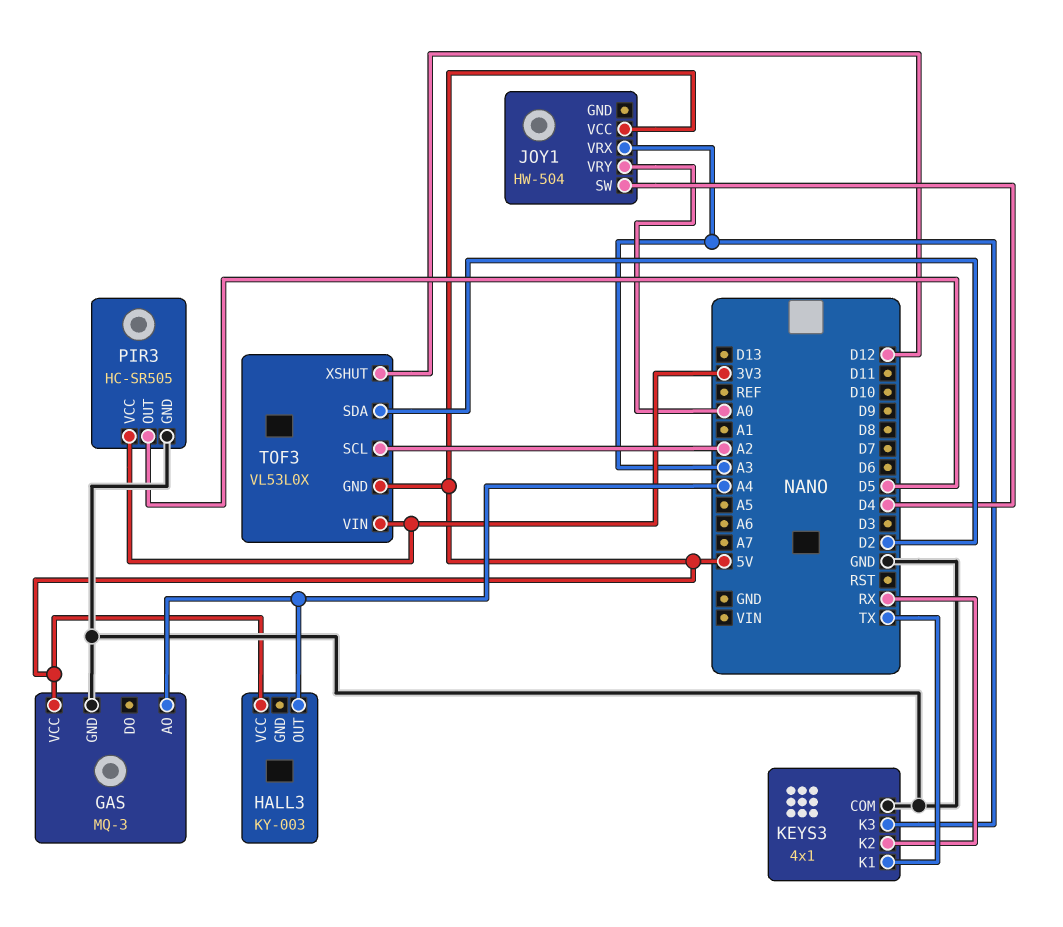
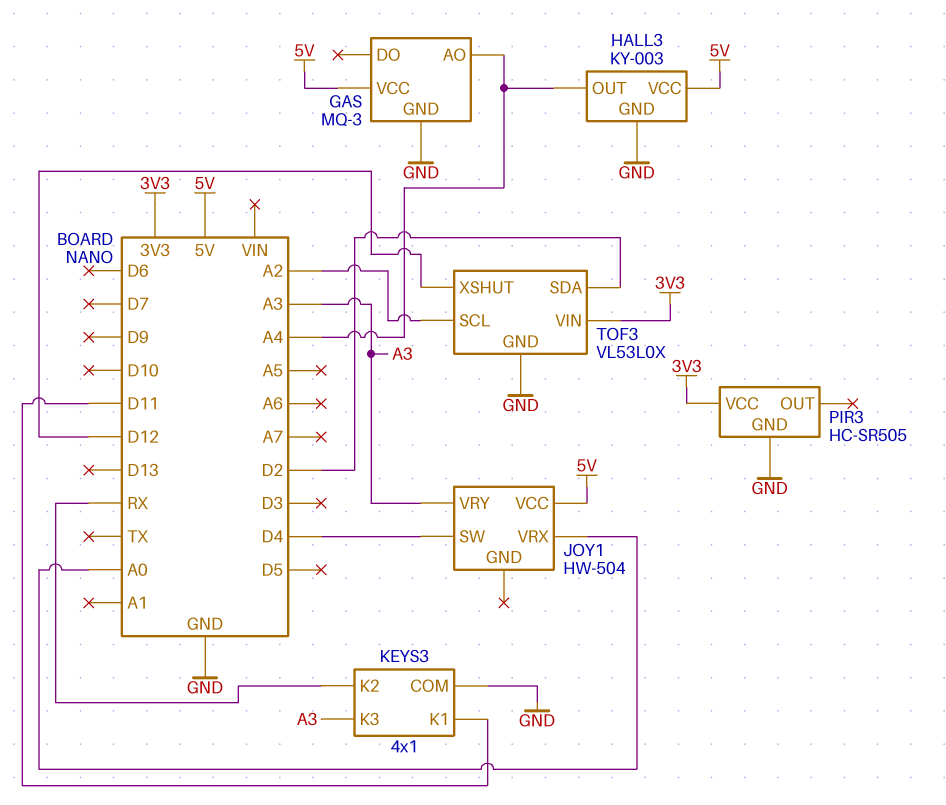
HALL3 pin GND: none -> GND
JOY1 pin VRX: A3 -> A0
JOY1 pin VRY: A0 -> A3
KEYS3 pin K1: TX -> D11
PIR3 pin OUT: D5 -> none
TOF3 pin GND: 5V -> GND

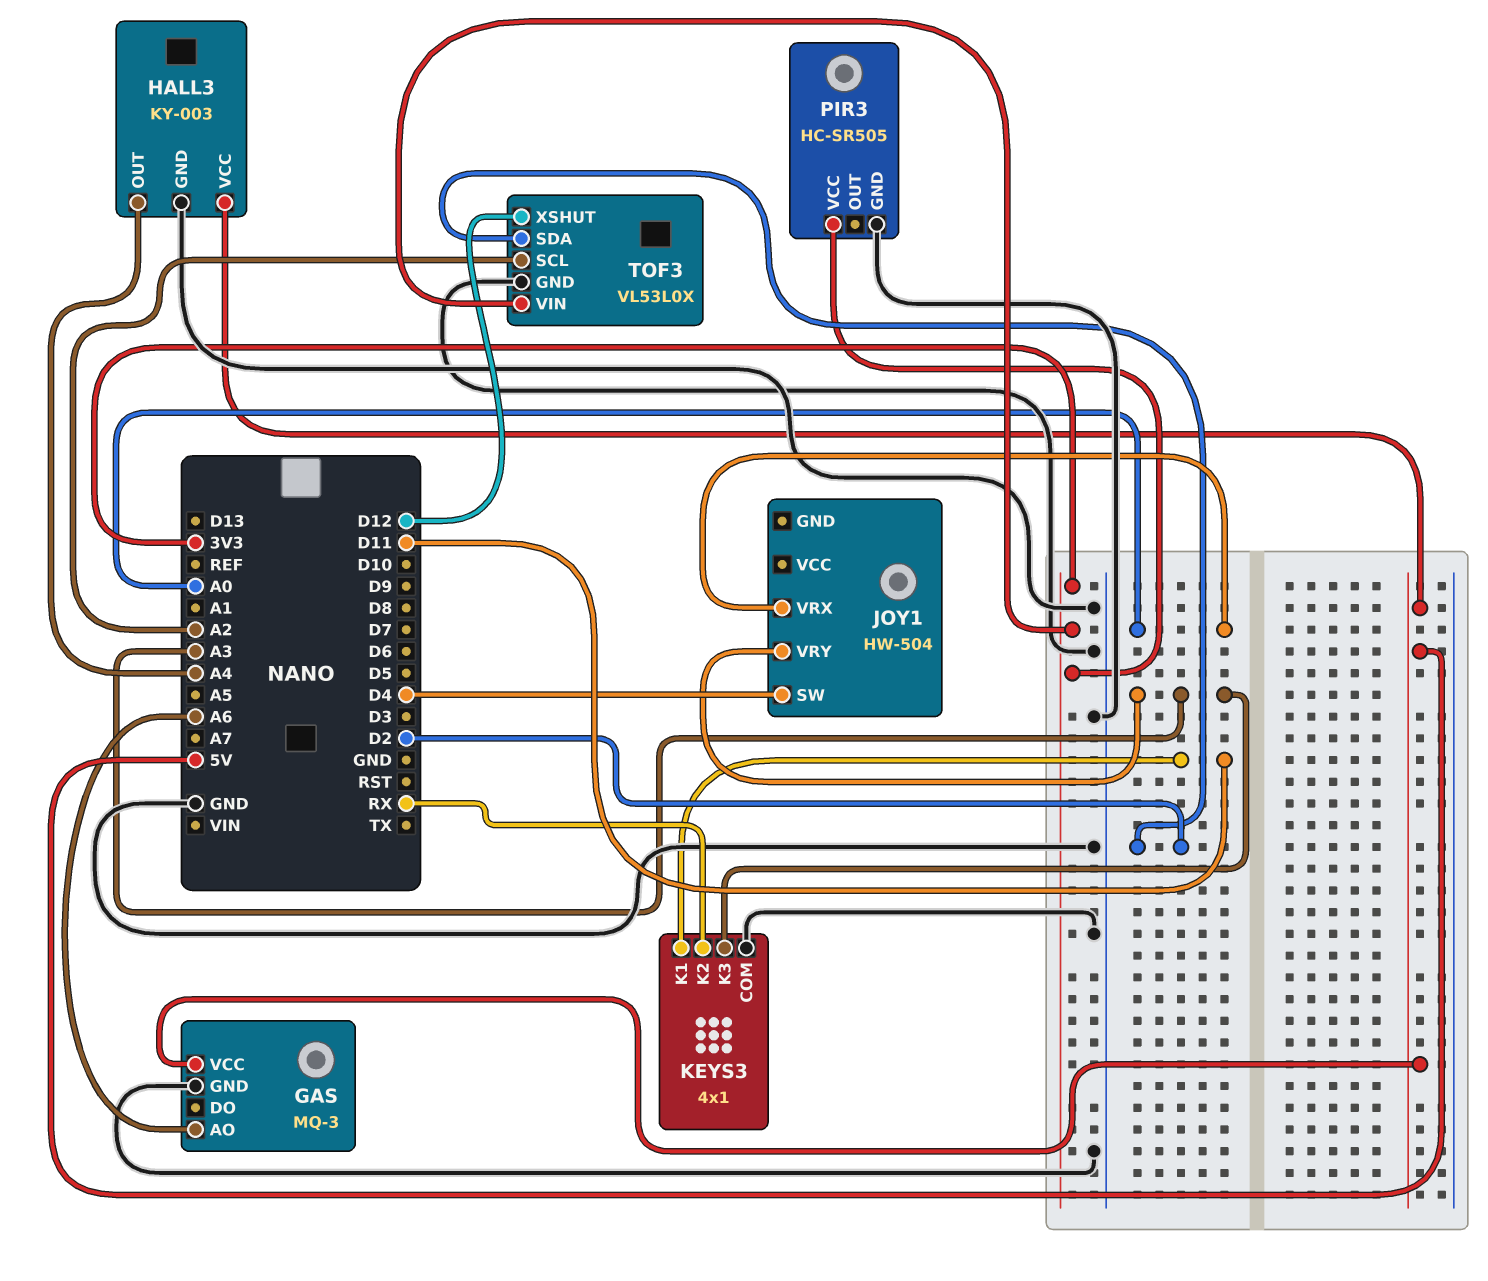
GAS pin AO: A4 -> A6
JOY1 pin VCC: 5V -> none

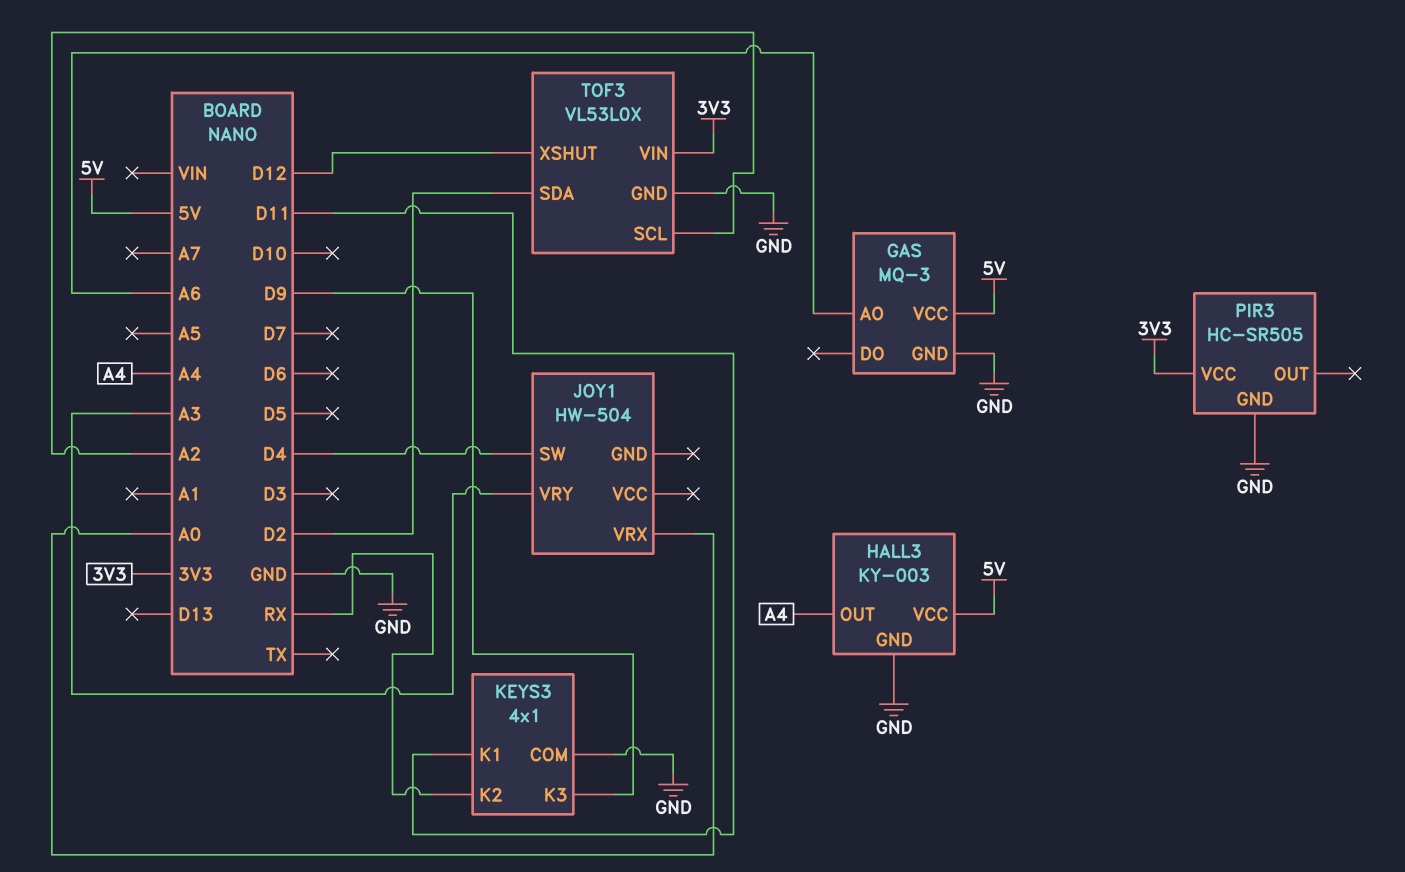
KEYS3 pin K3: A3 -> D9

